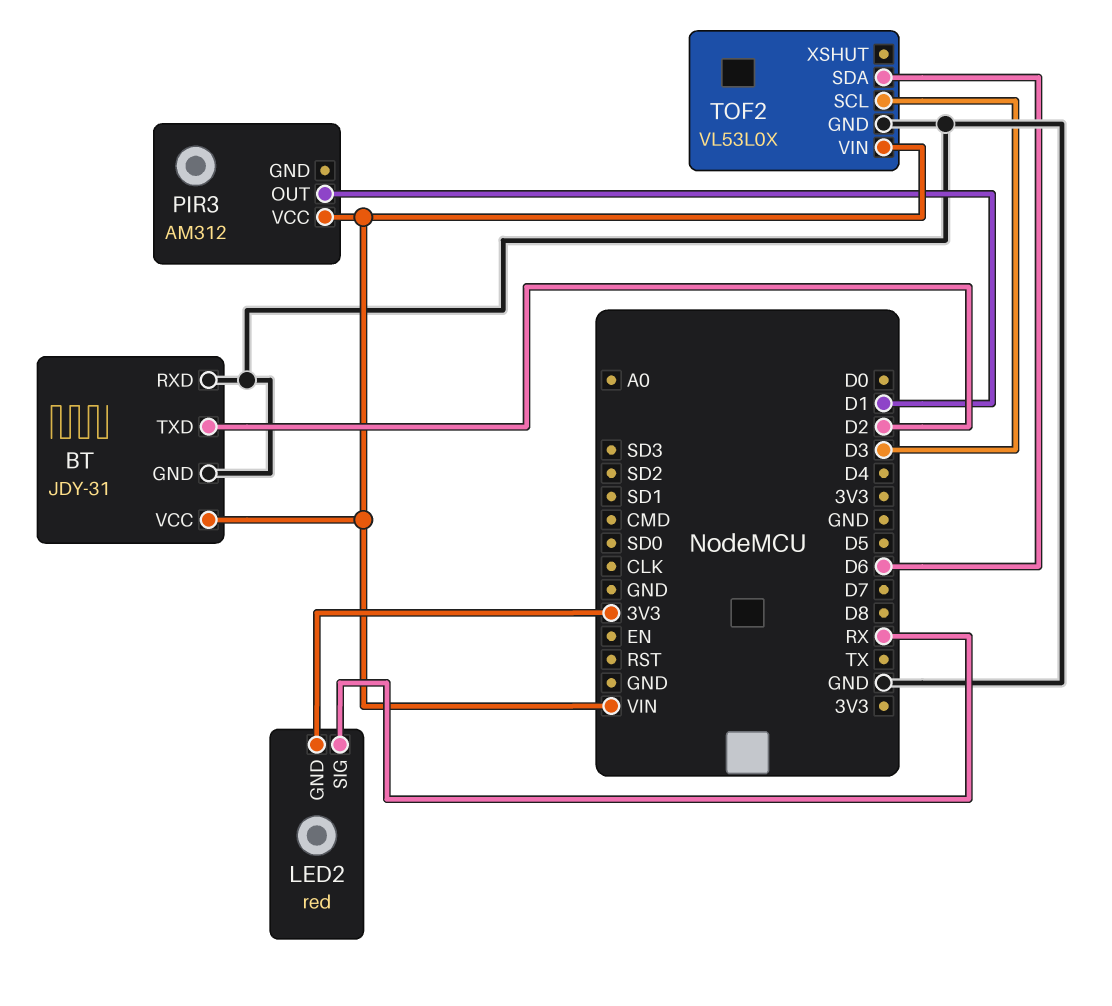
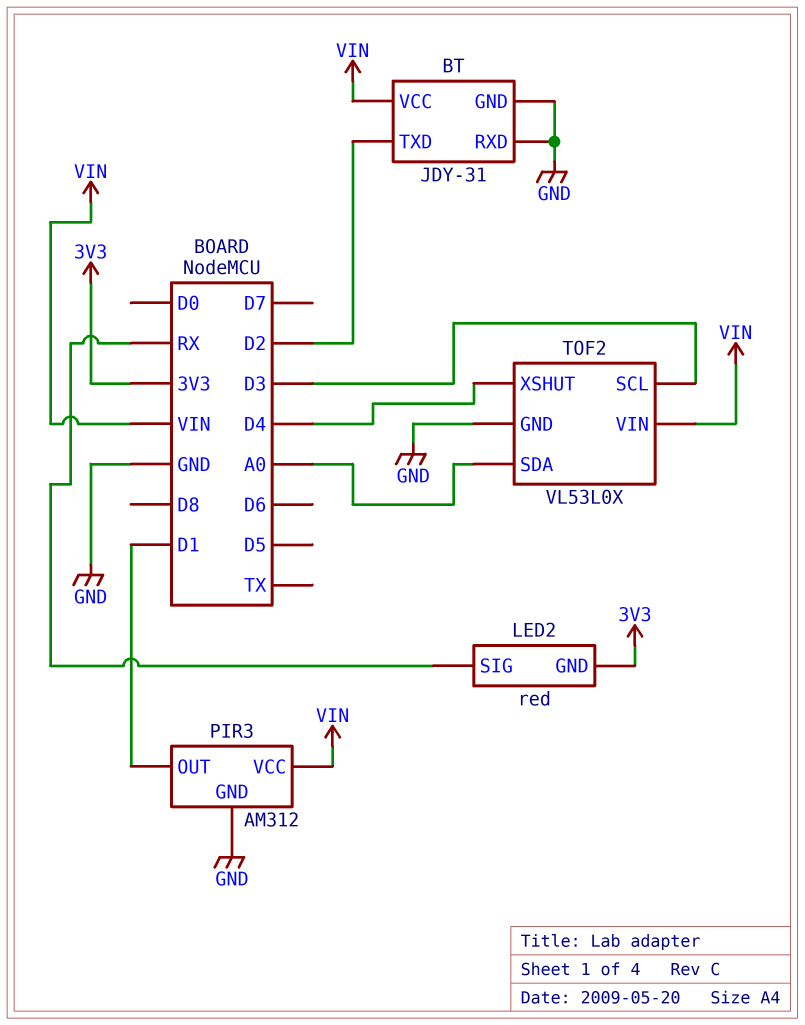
PIR3 pin GND: none -> GND
TOF2 pin SDA: D6 -> A0
TOF2 pin XSHUT: none -> D4

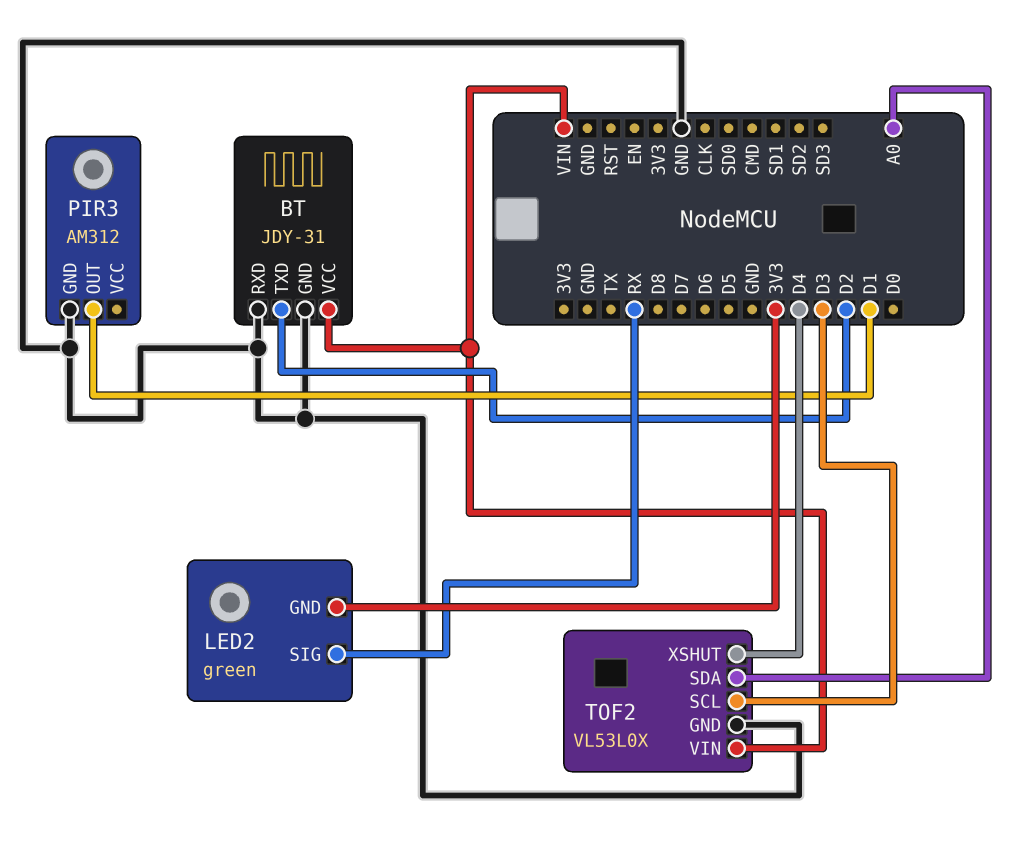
LED2: red -> green
PIR3 pin VCC: VIN -> none

